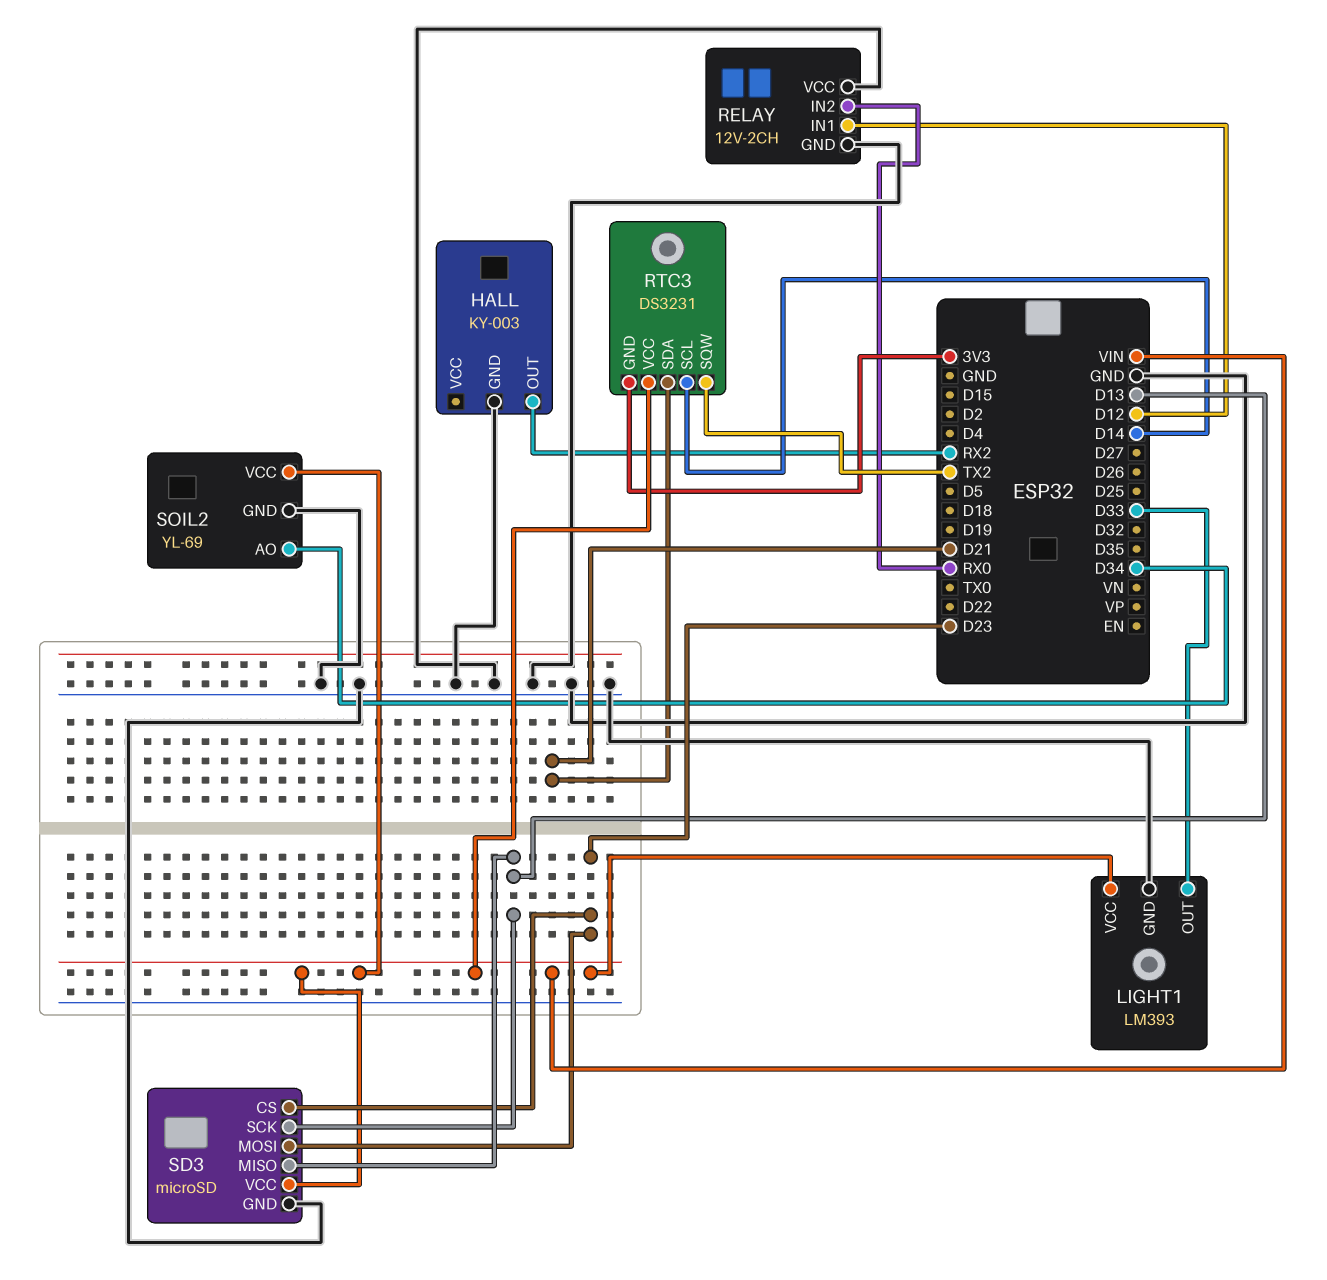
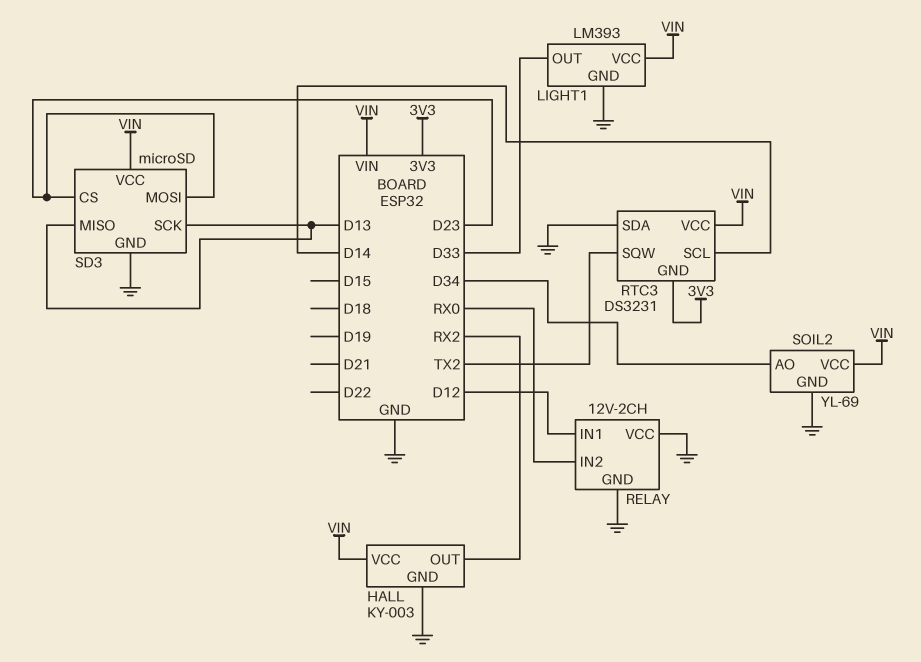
HALL pin VCC: none -> VIN
RTC3 pin SDA: D21 -> GND

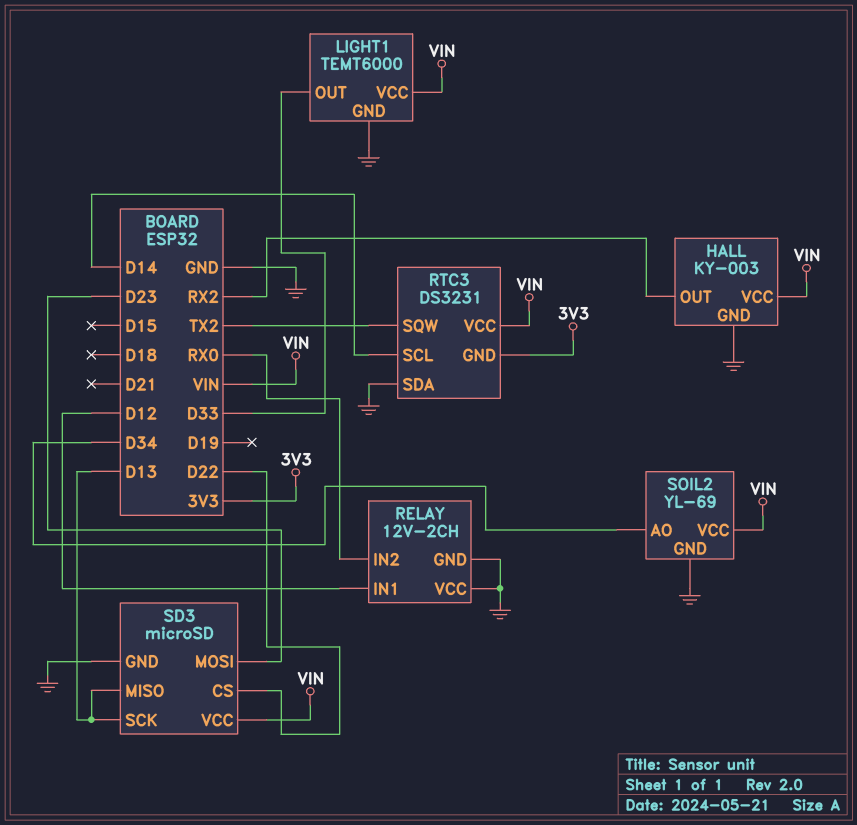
LIGHT1: LM393 -> TEMT6000
SD3 pin CS: D23 -> D22

